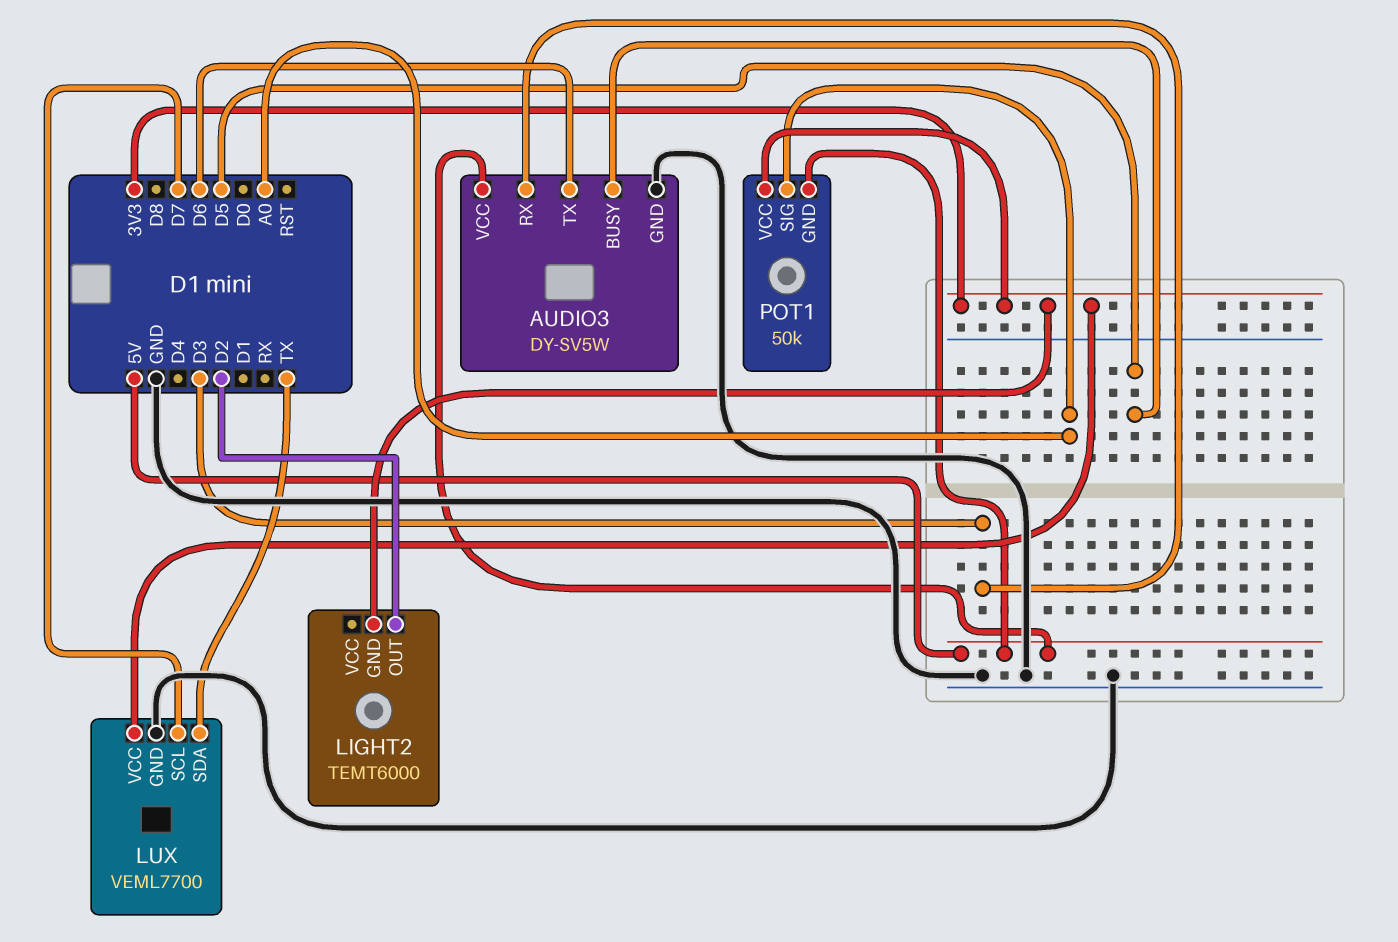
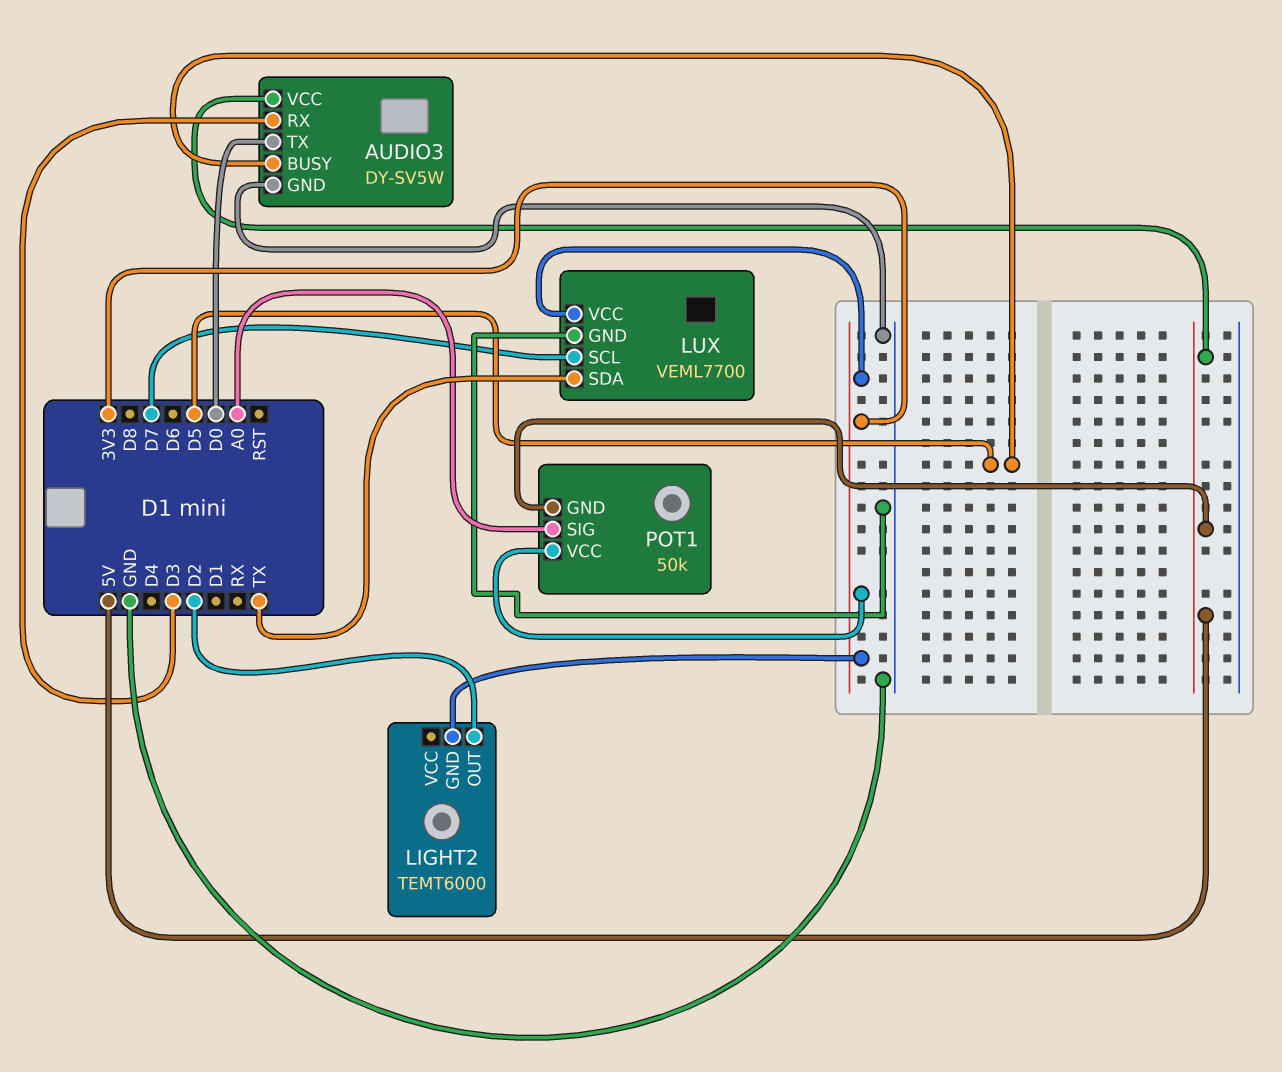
AUDIO3 pin TX: D6 -> D0

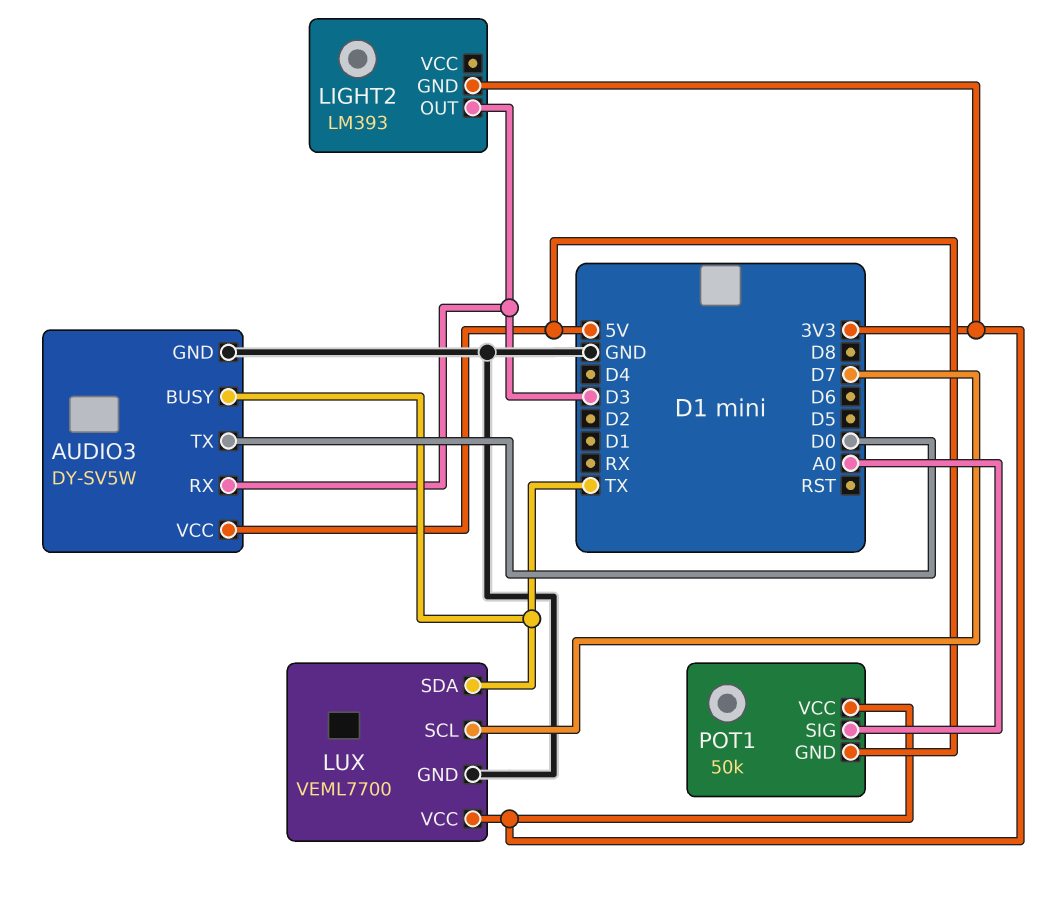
AUDIO3 pin BUSY: D5 -> TX
LIGHT2: TEMT6000 -> LM393
LIGHT2 pin OUT: D2 -> D3

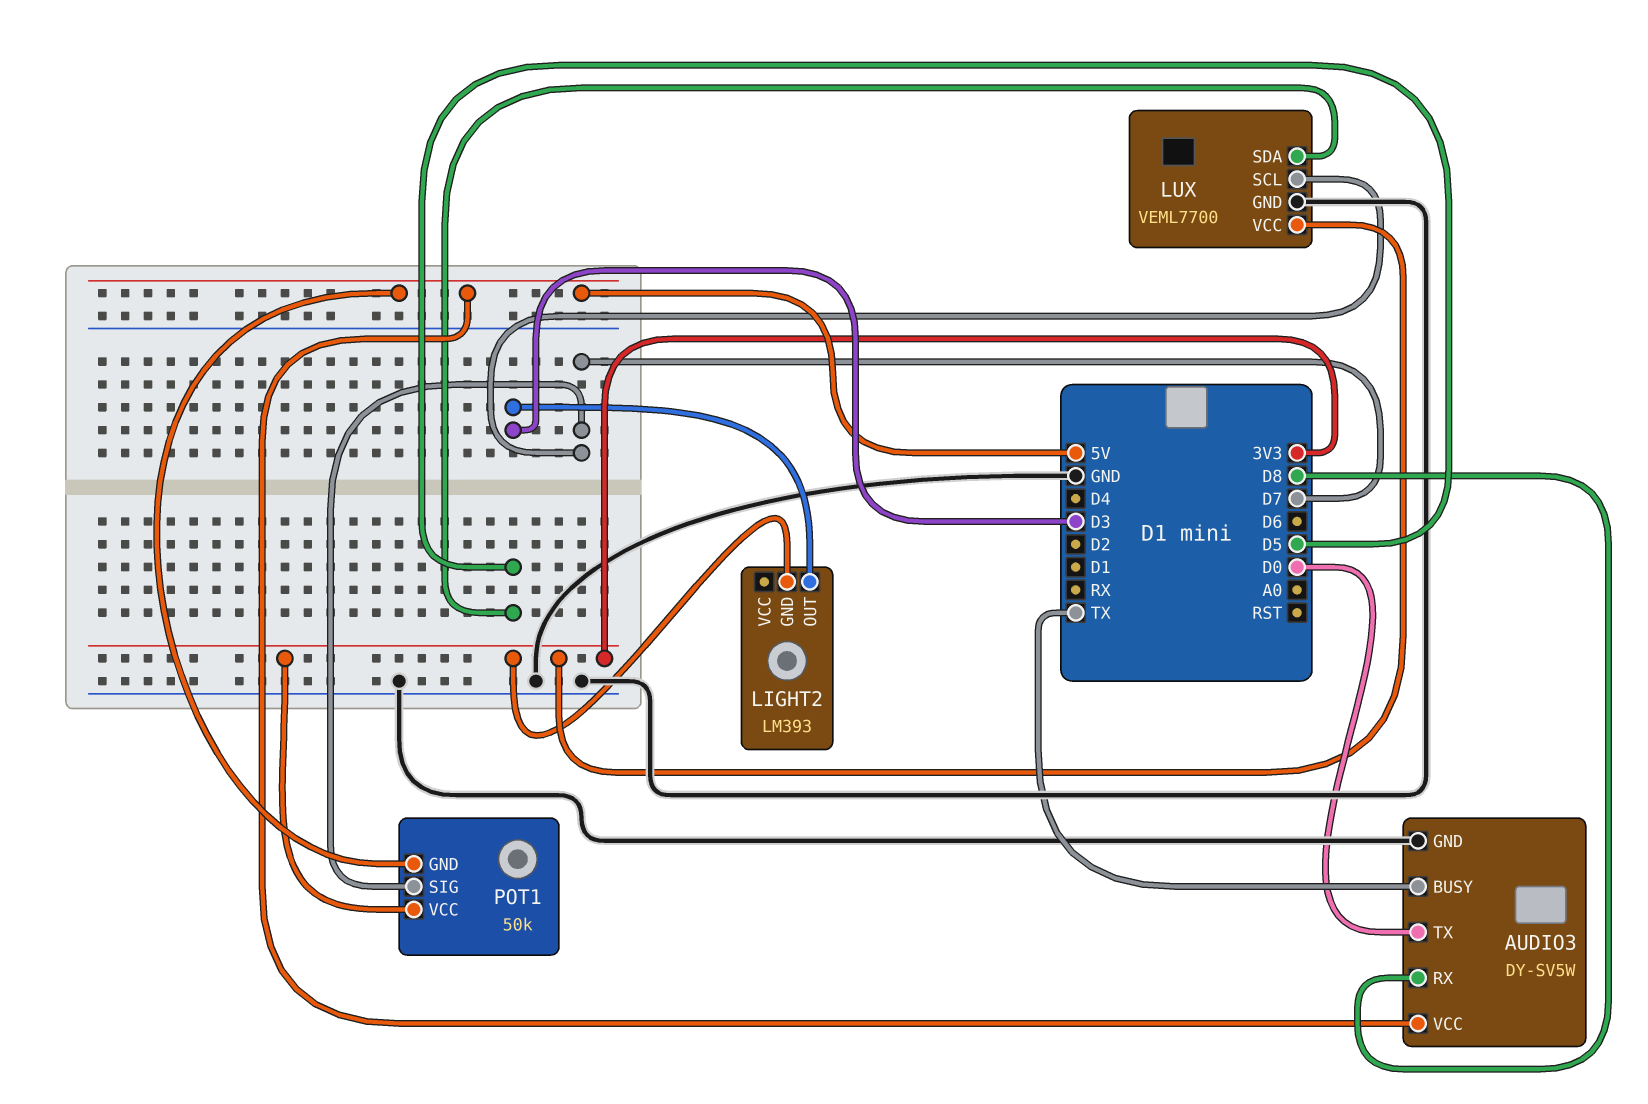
AUDIO3 pin RX: D3 -> D8
LUX pin SDA: TX -> D5
POT1 pin SIG: A0 -> D7

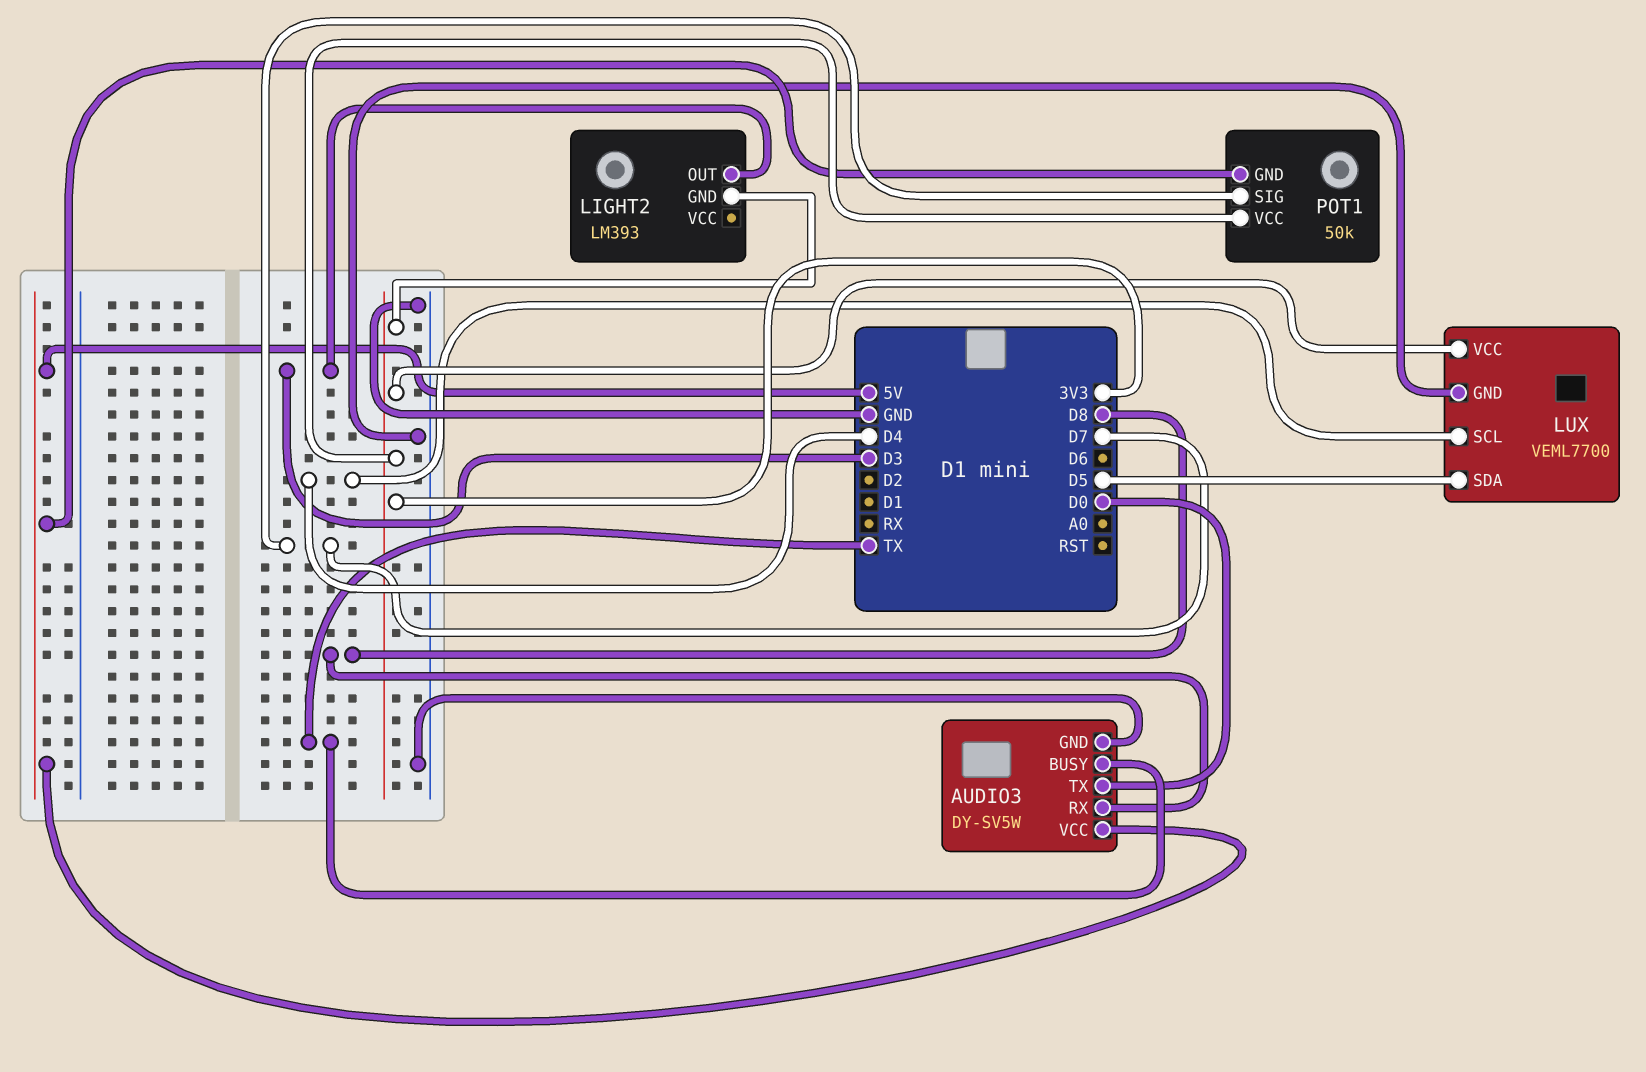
LUX pin SCL: D7 -> D4

